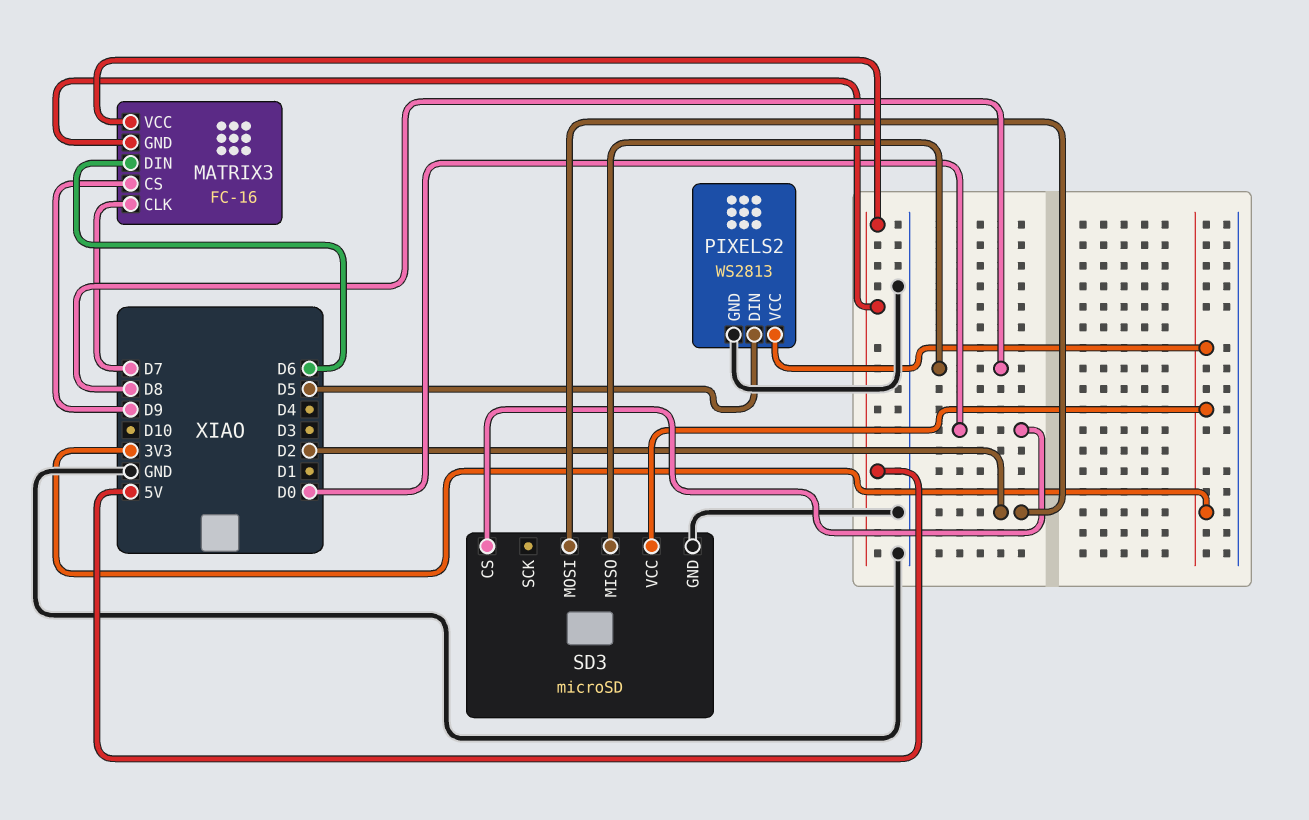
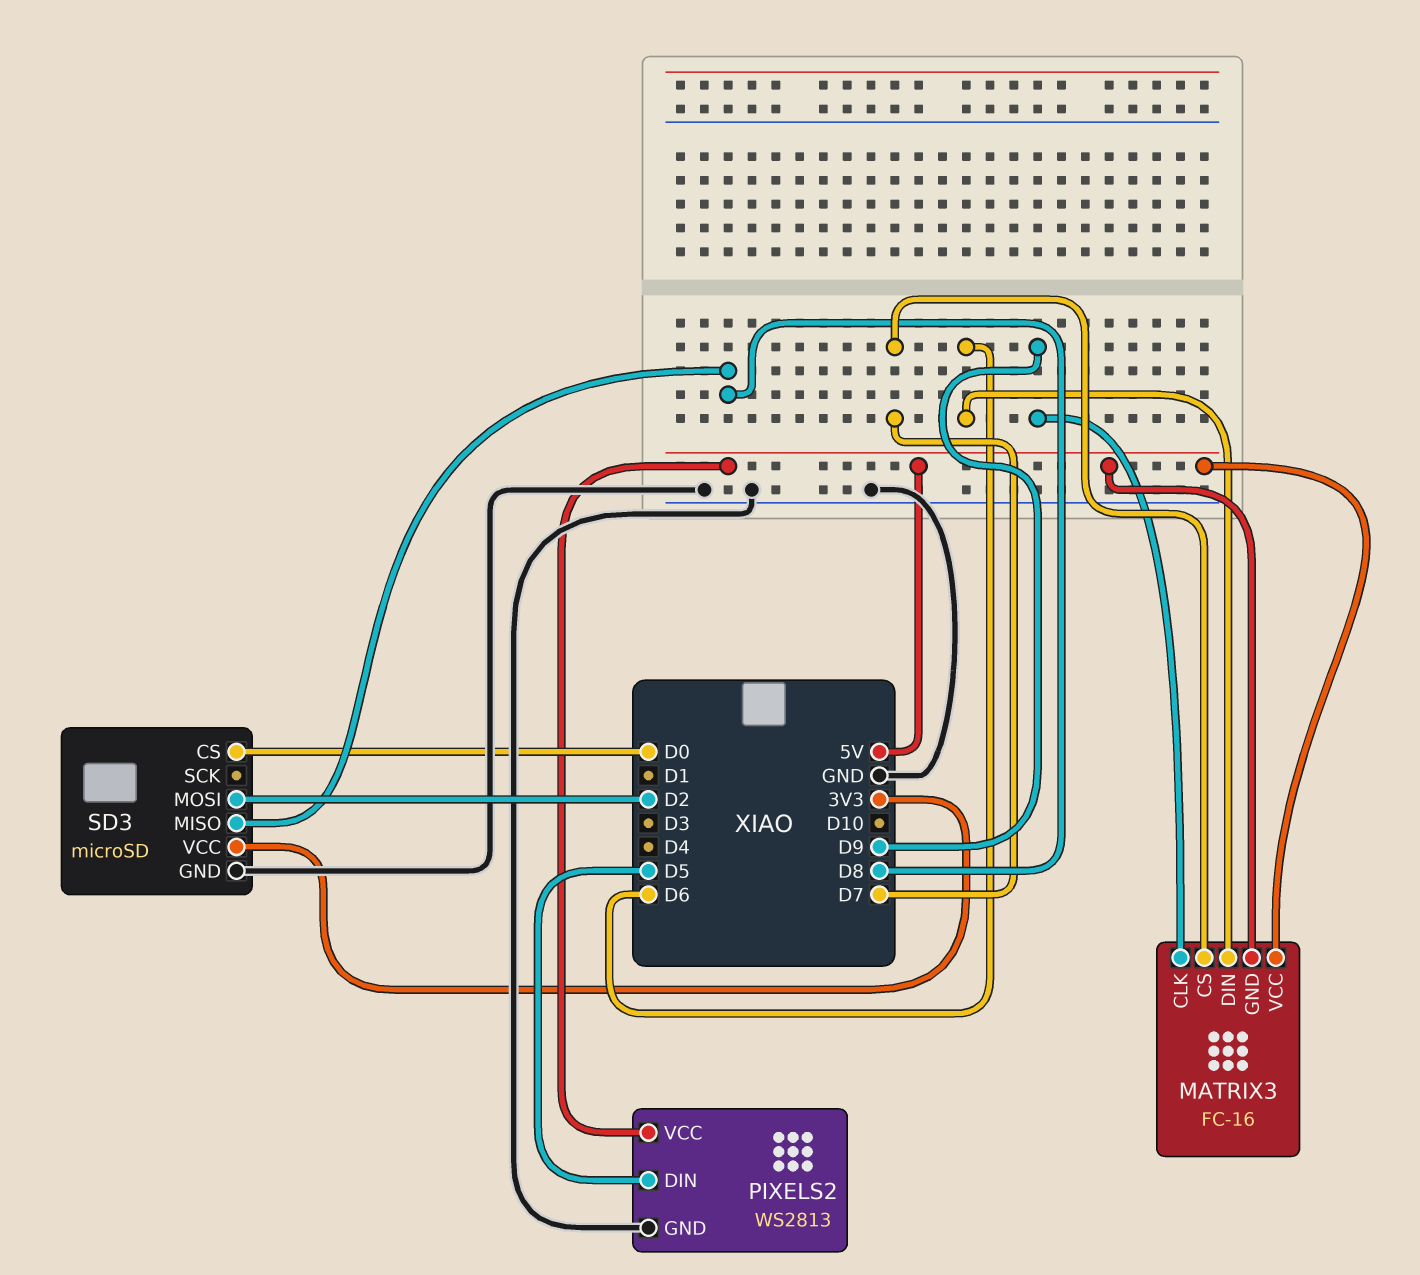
MATRIX3 pin CLK: D7 -> D9
MATRIX3 pin CS: D9 -> D7
PIXELS2 pin VCC: 3V3 -> 5V

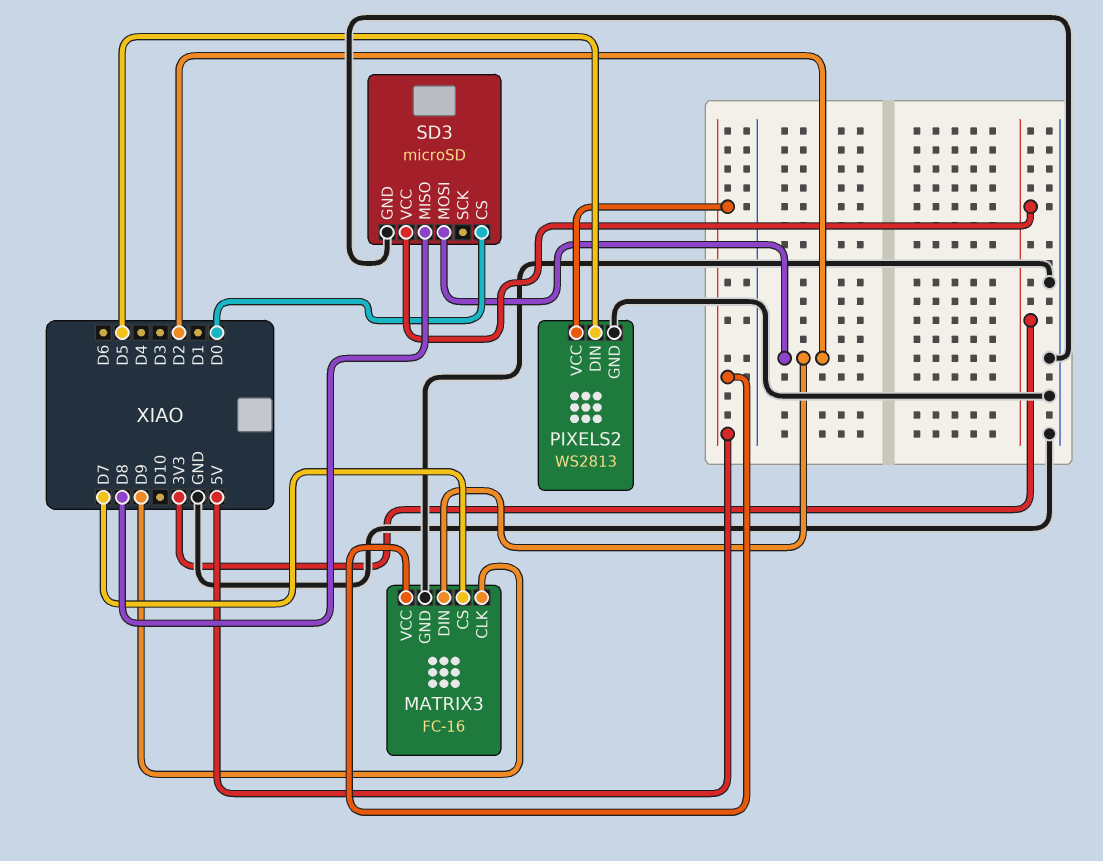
MATRIX3 pin DIN: D6 -> D2
MATRIX3 pin GND: 5V -> GND

